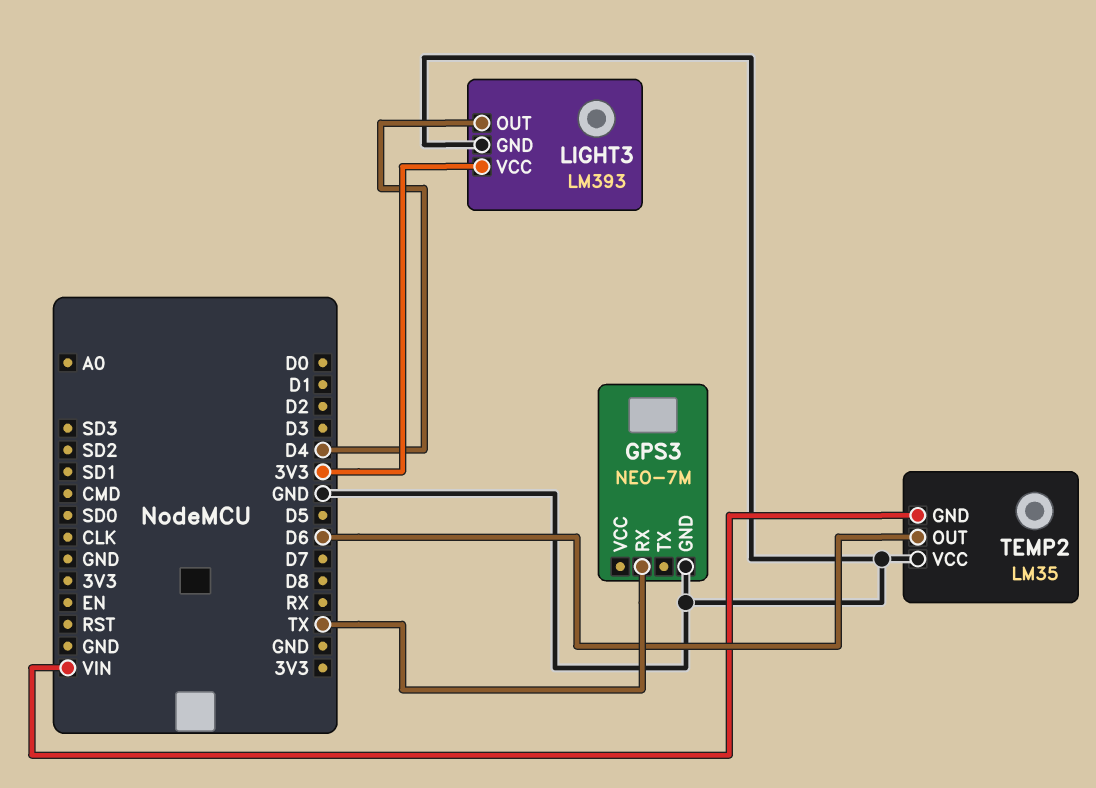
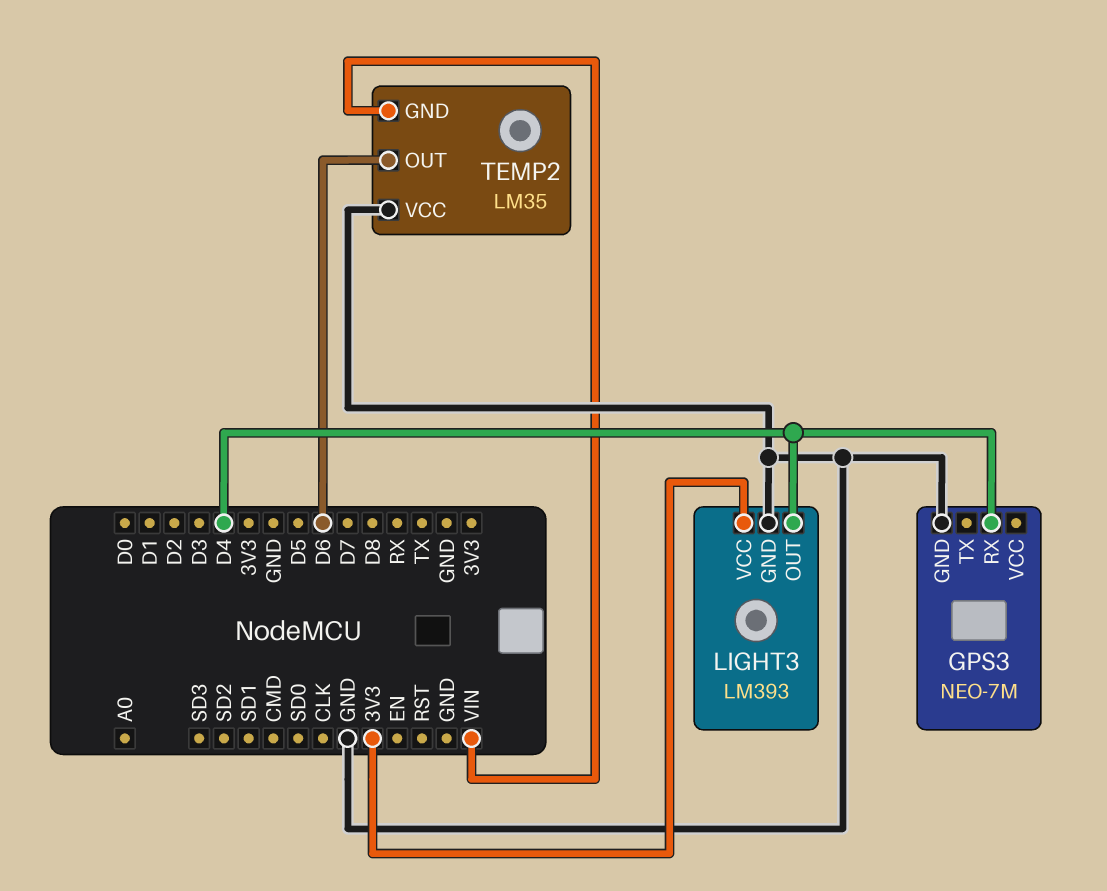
GPS3 pin RX: TX -> D4

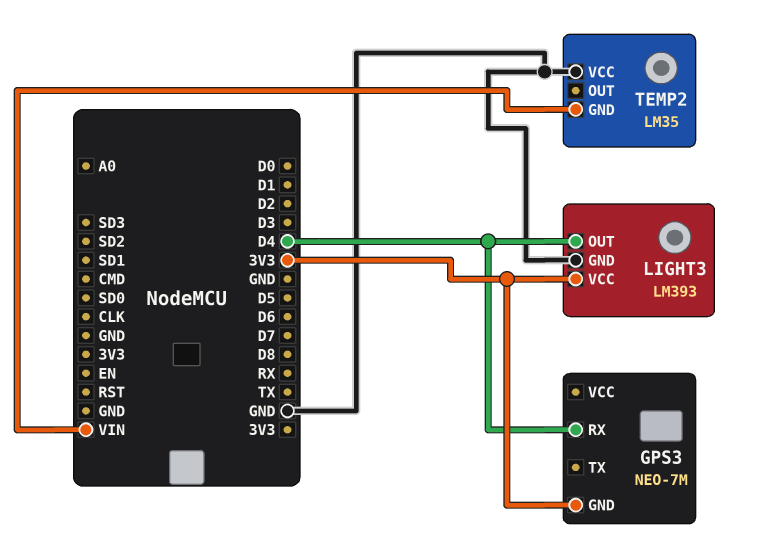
GPS3 pin GND: GND -> 3V3
TEMP2 pin OUT: D6 -> none

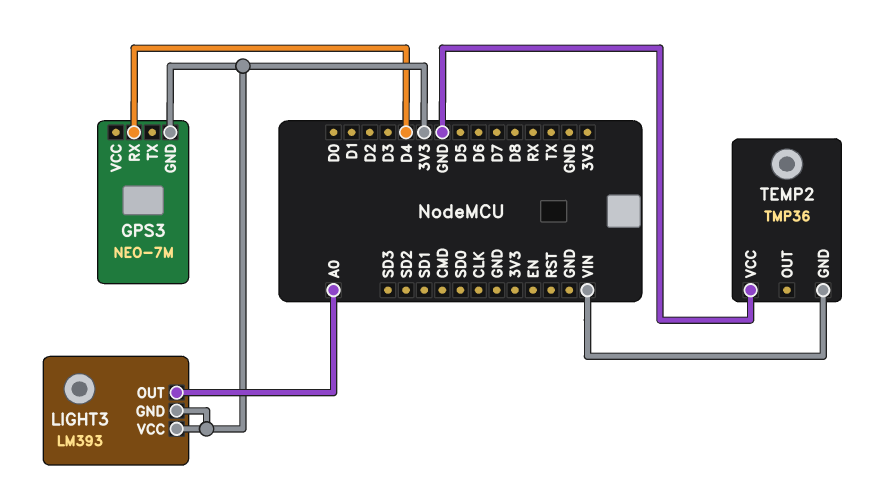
LIGHT3 pin GND: GND -> 3V3
LIGHT3 pin OUT: D4 -> A0
TEMP2: LM35 -> TMP36

